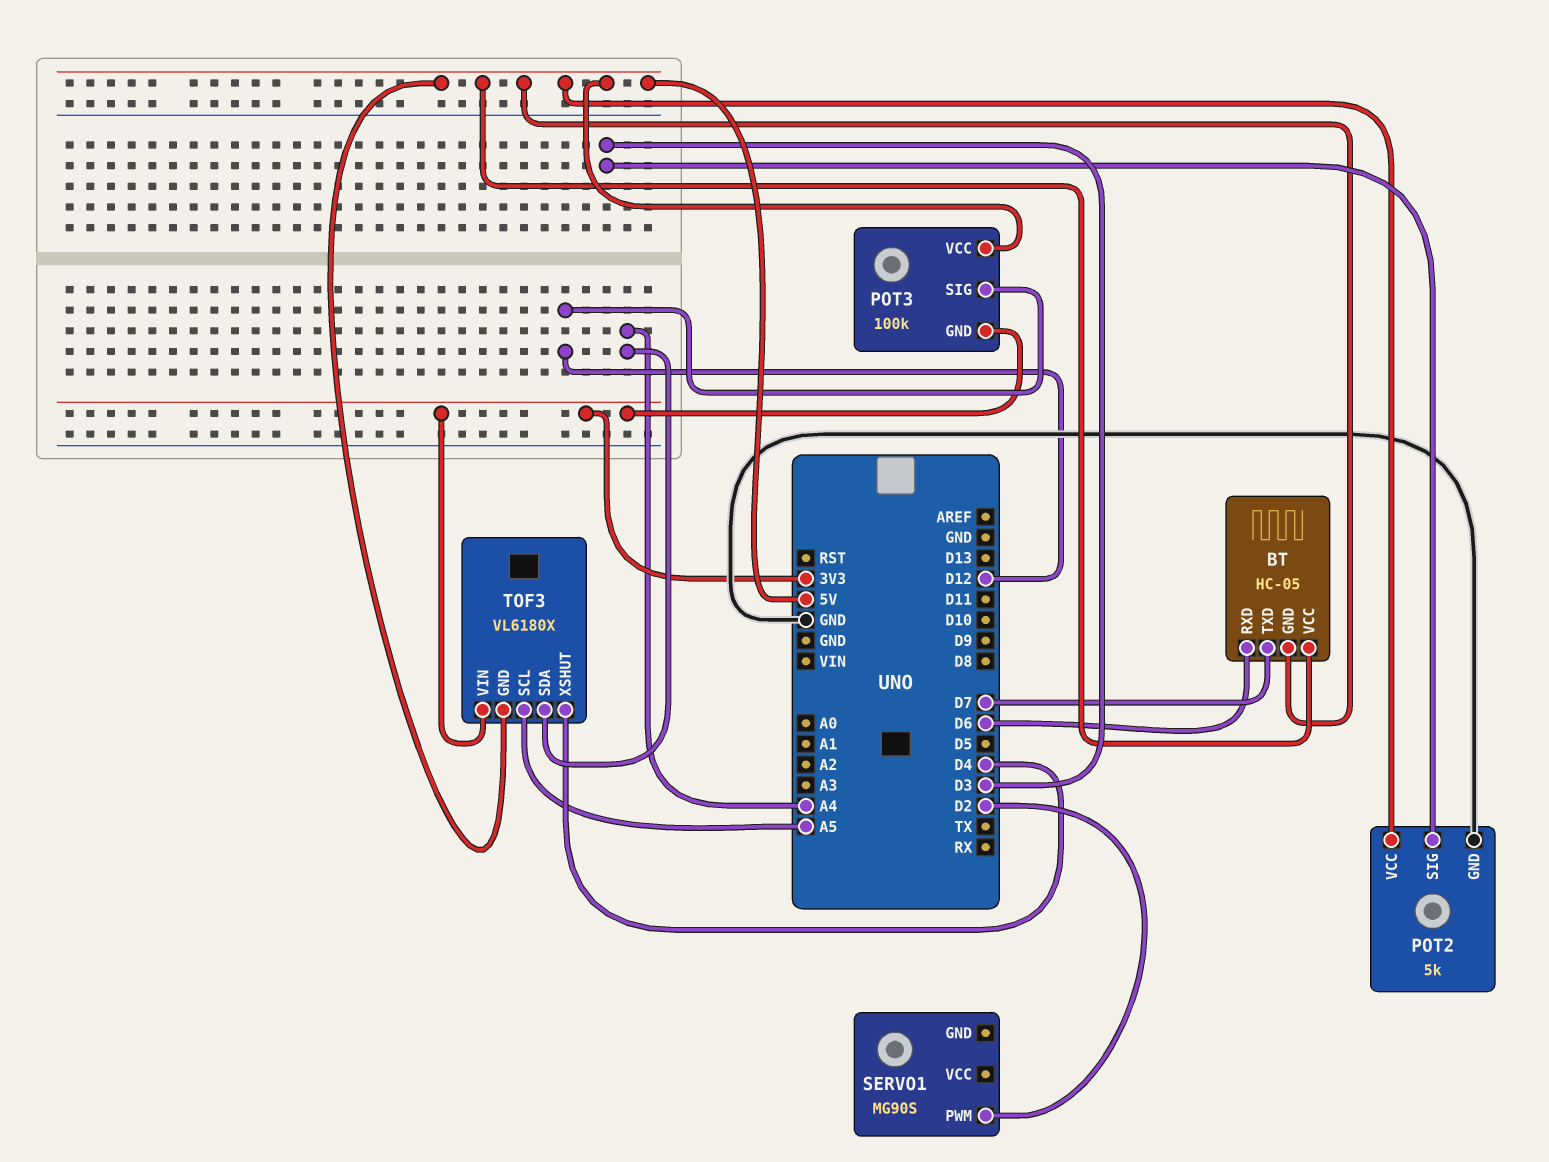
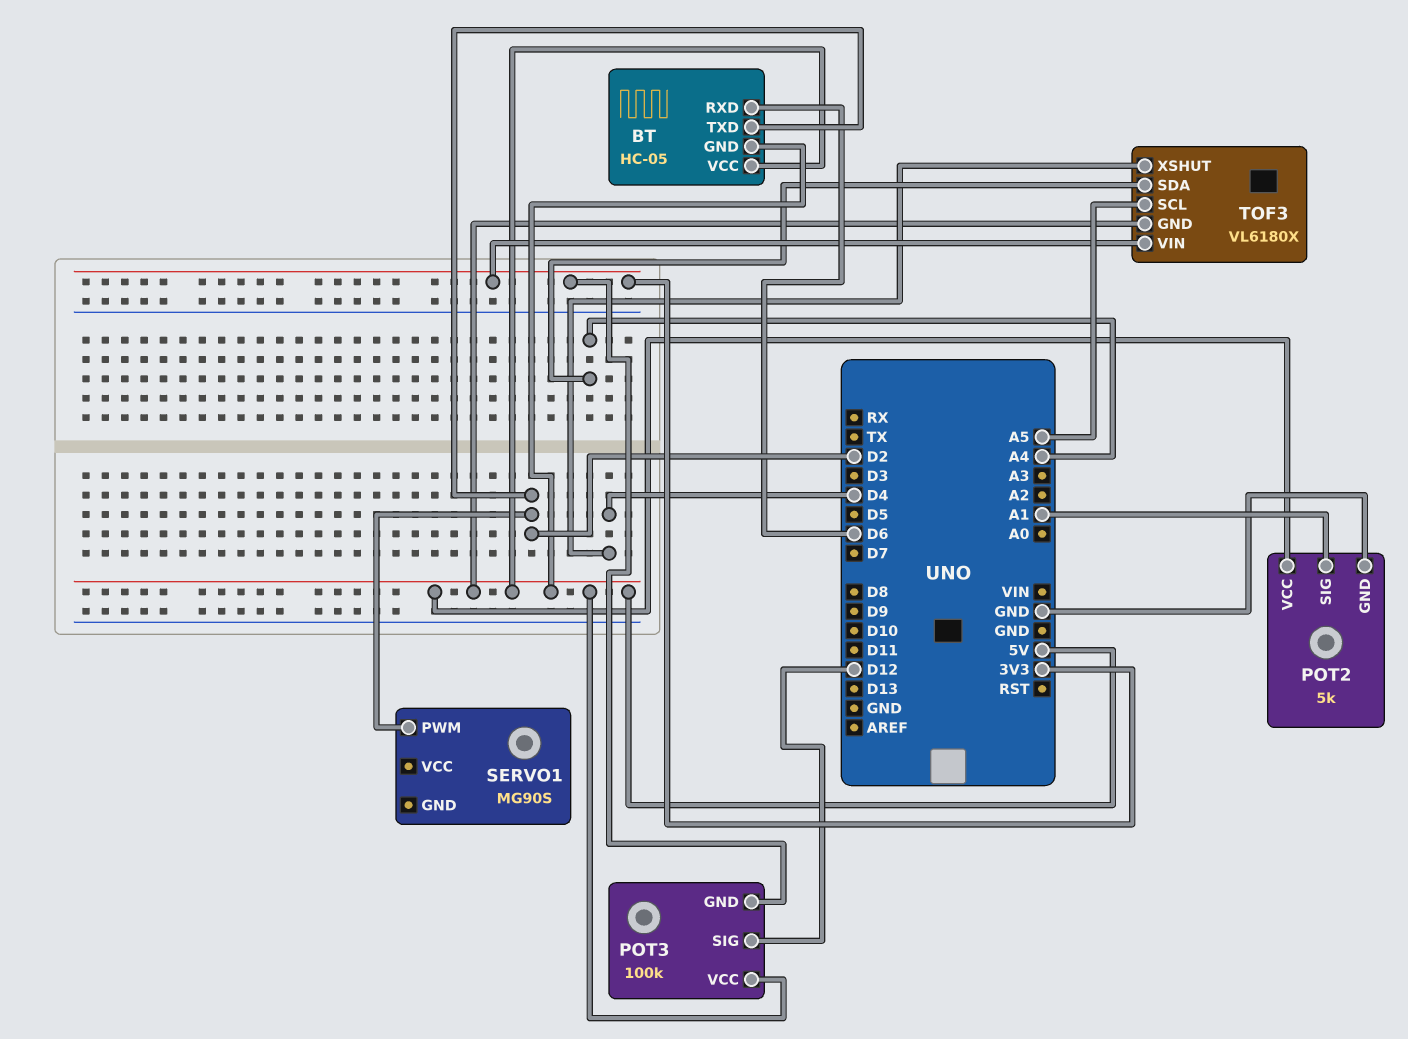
BT pin TXD: D7 -> D2
POT2 pin SIG: D3 -> A1

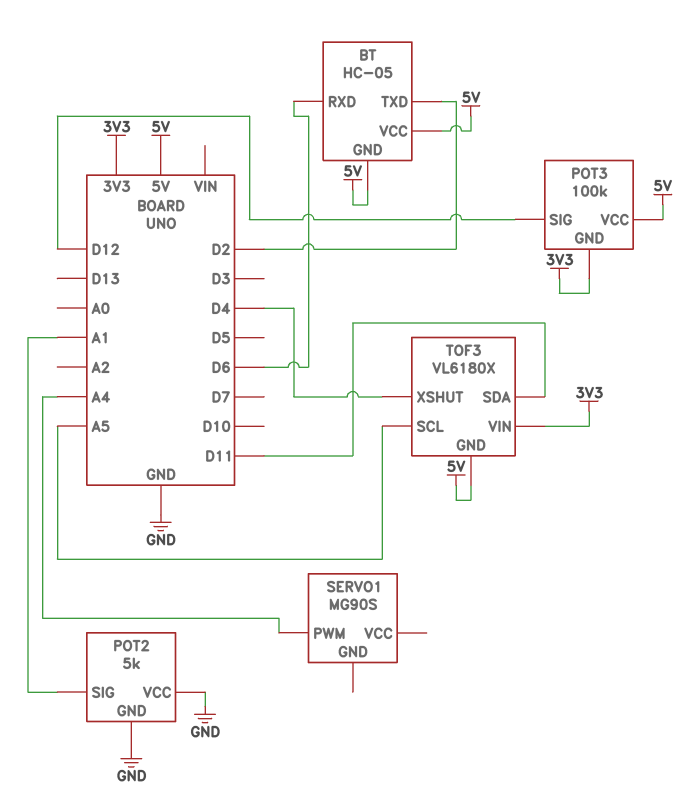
POT2 pin VCC: 5V -> GND
SERVO1 pin PWM: D2 -> A4
TOF3 pin SDA: A4 -> D11

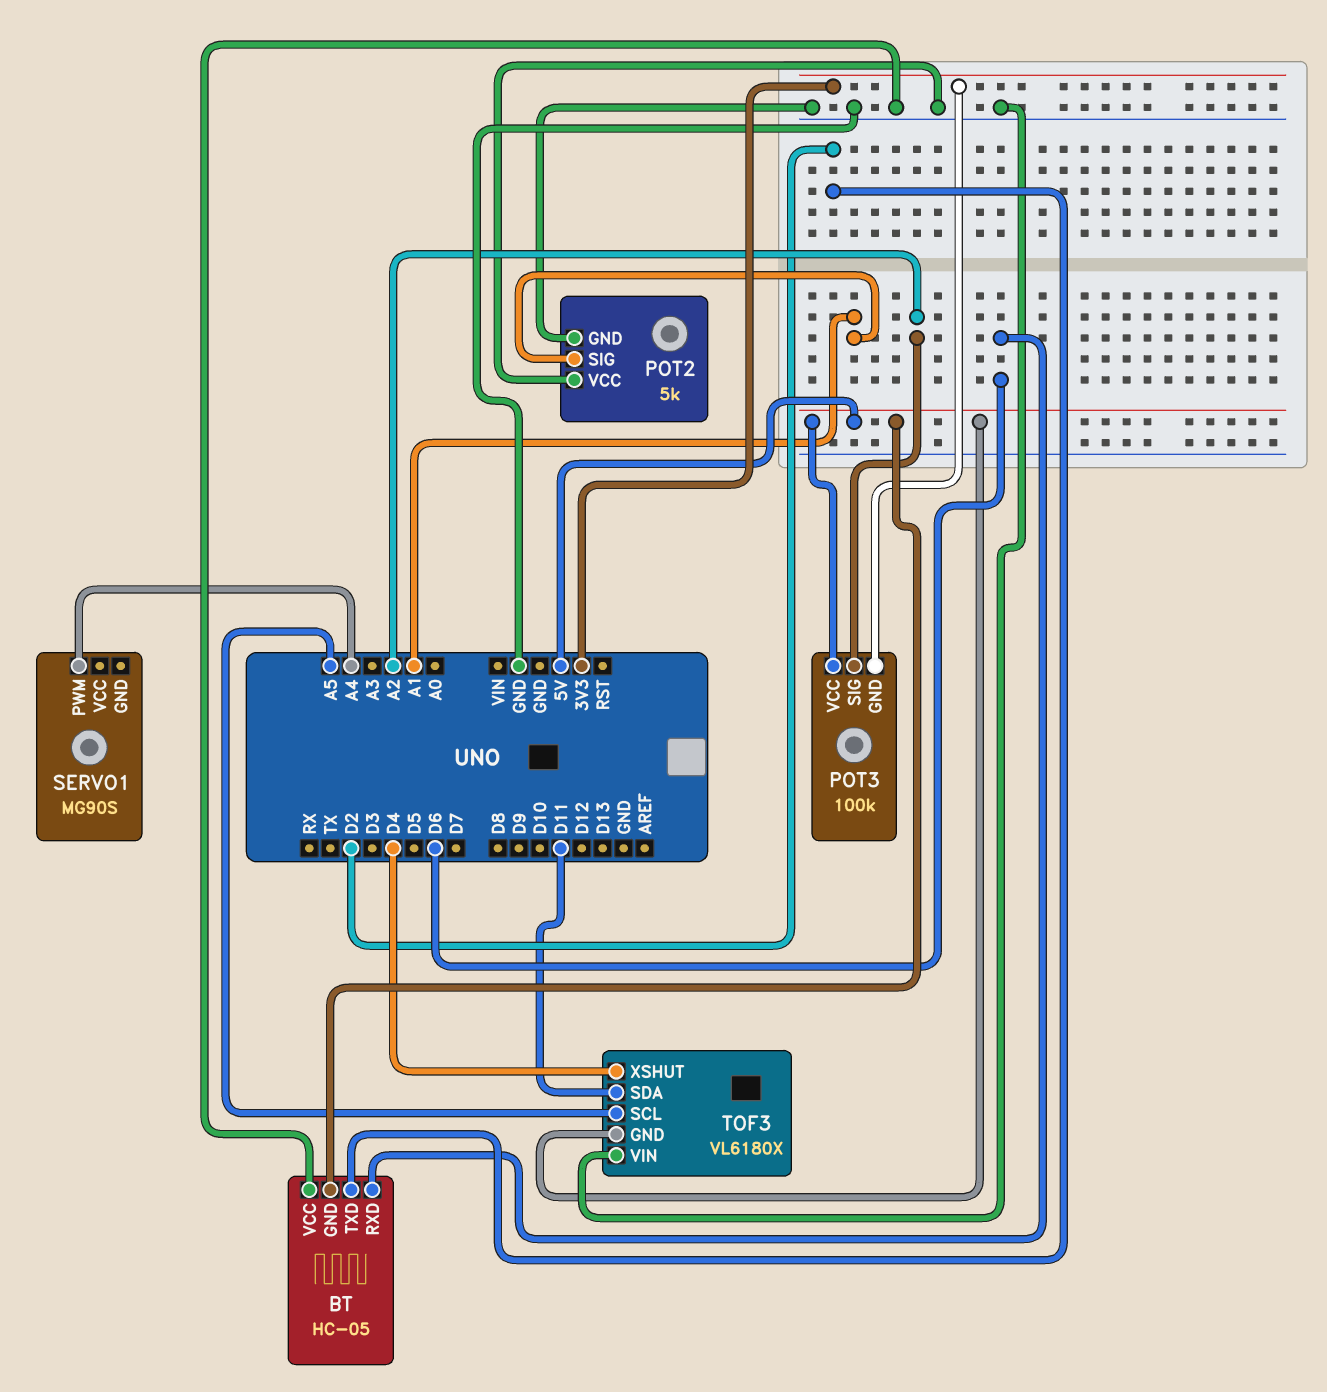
BT pin VCC: 5V -> GND
POT3 pin SIG: D12 -> A2
TOF3 pin VIN: 3V3 -> GND

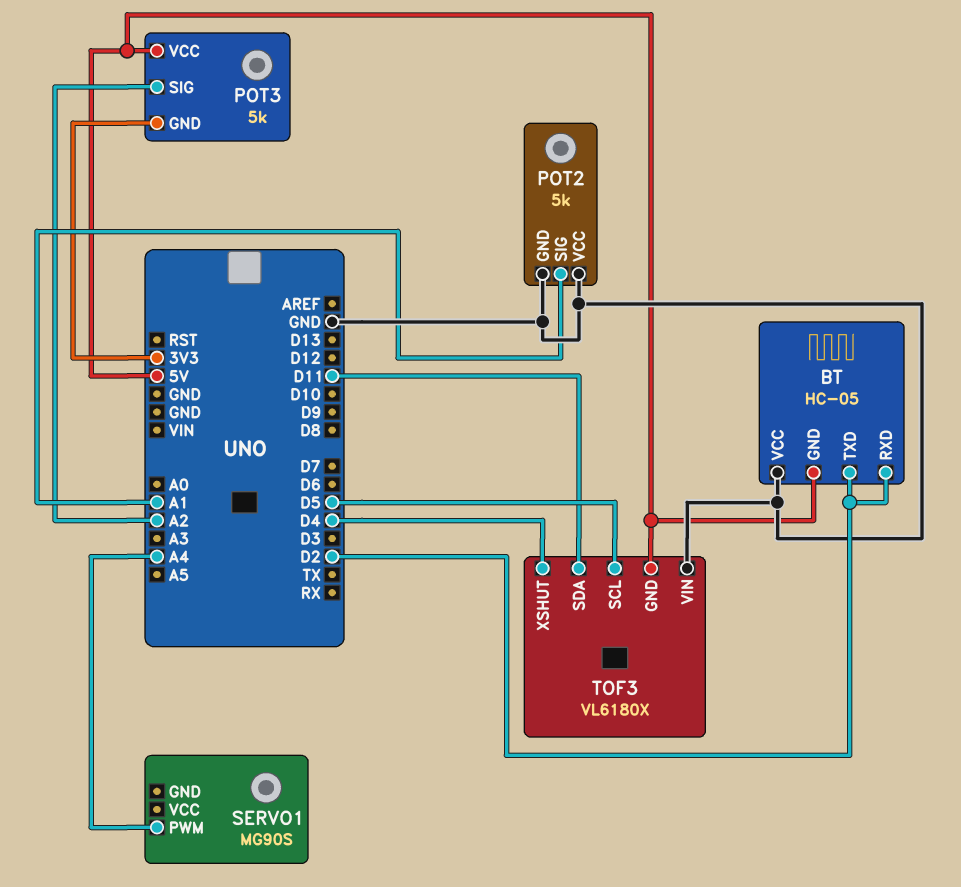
BT pin RXD: D6 -> D2
POT3: 100k -> 5k
TOF3 pin SCL: A5 -> D5

